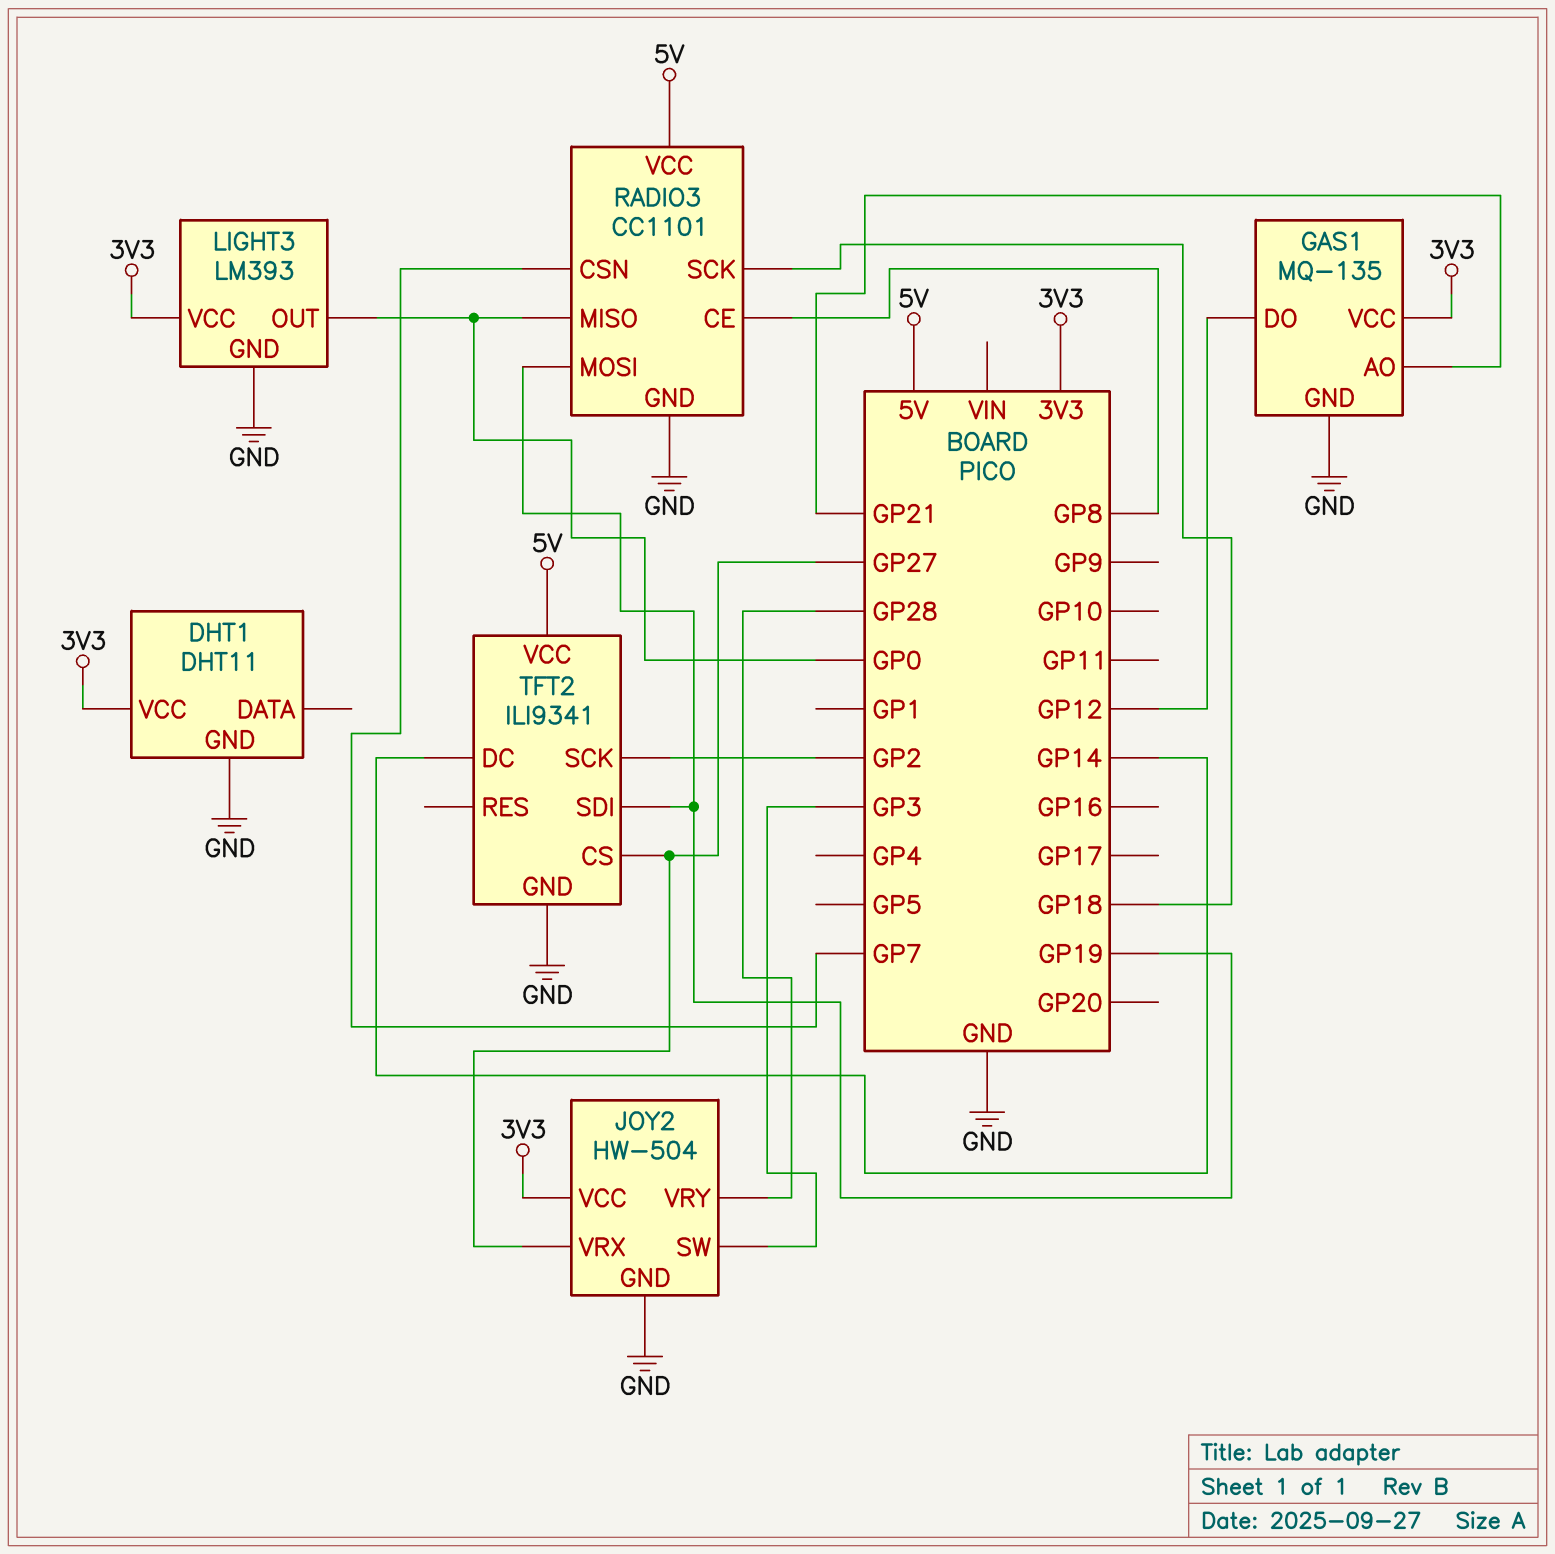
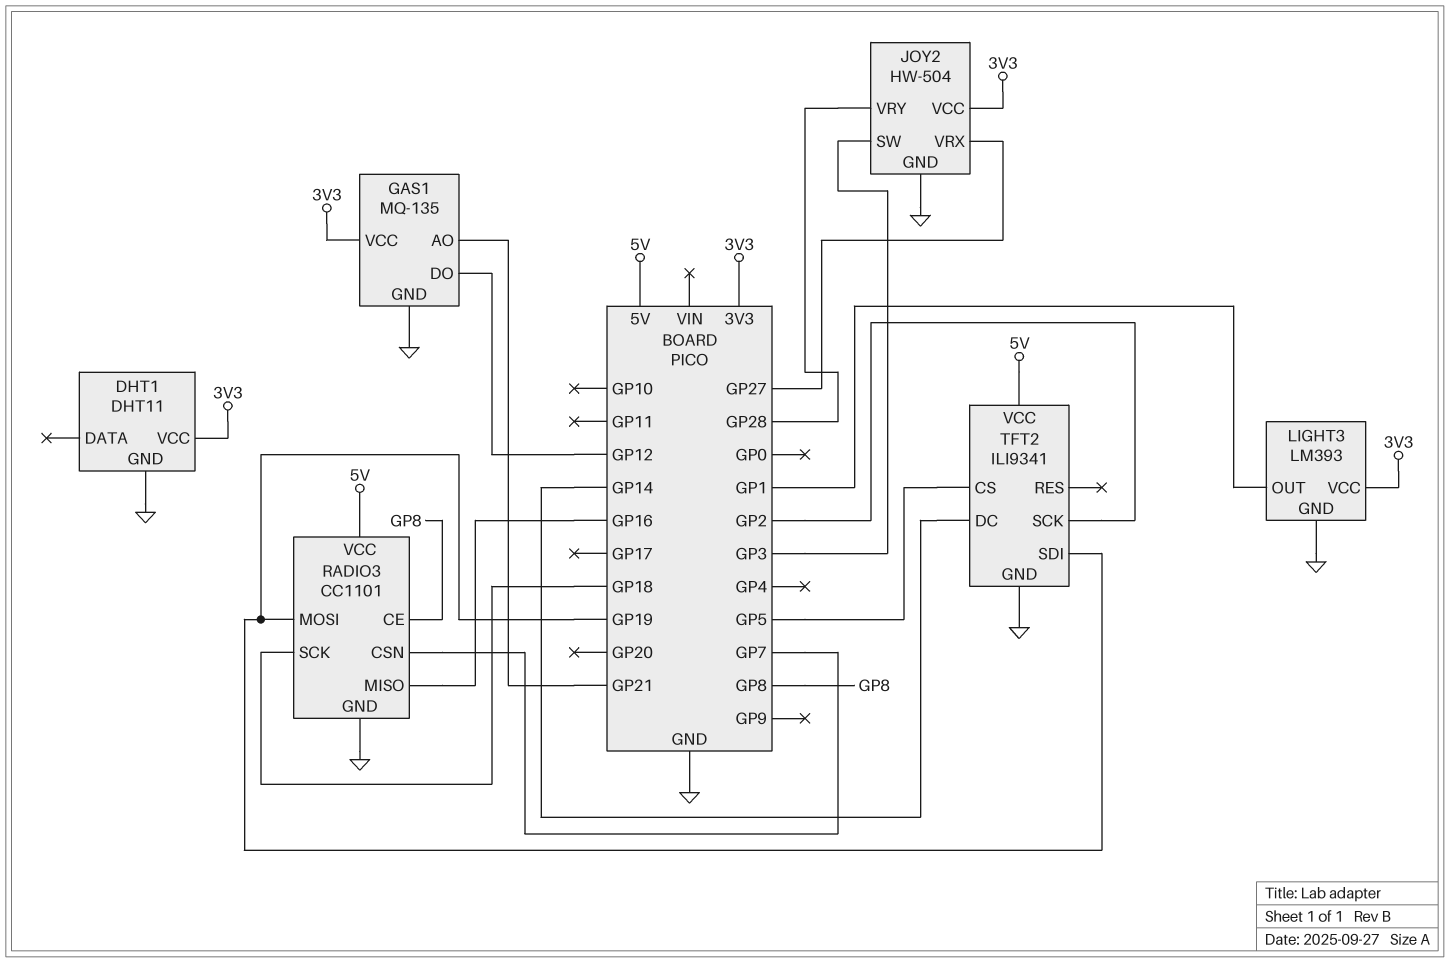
LIGHT3 pin OUT: GP0 -> GP1
RADIO3 pin MISO: GP0 -> GP16
TFT2 pin CS: GP27 -> GP5

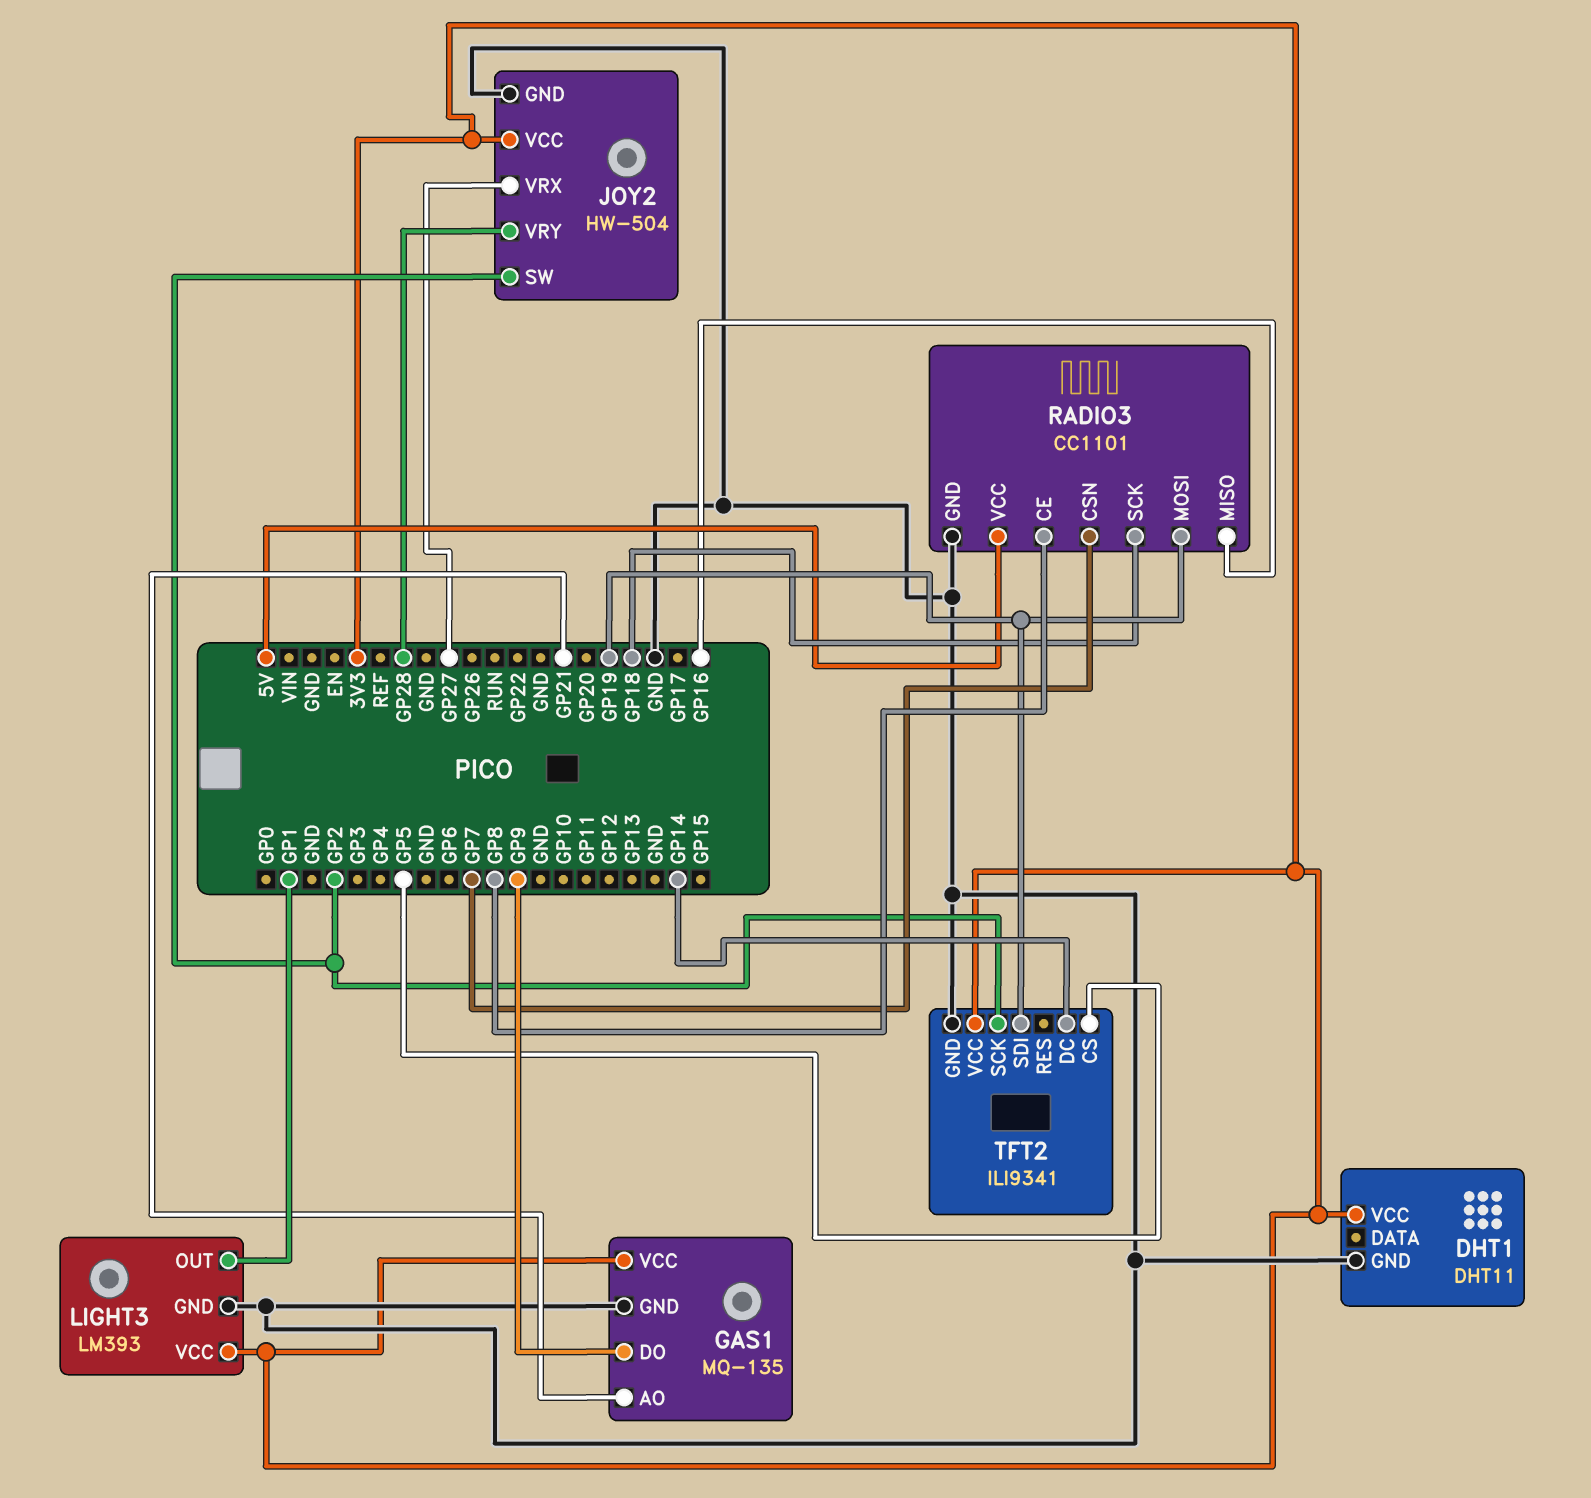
GAS1 pin DO: GP12 -> GP9
JOY2 pin SW: GP3 -> GP2
TFT2 pin VCC: 5V -> 3V3

